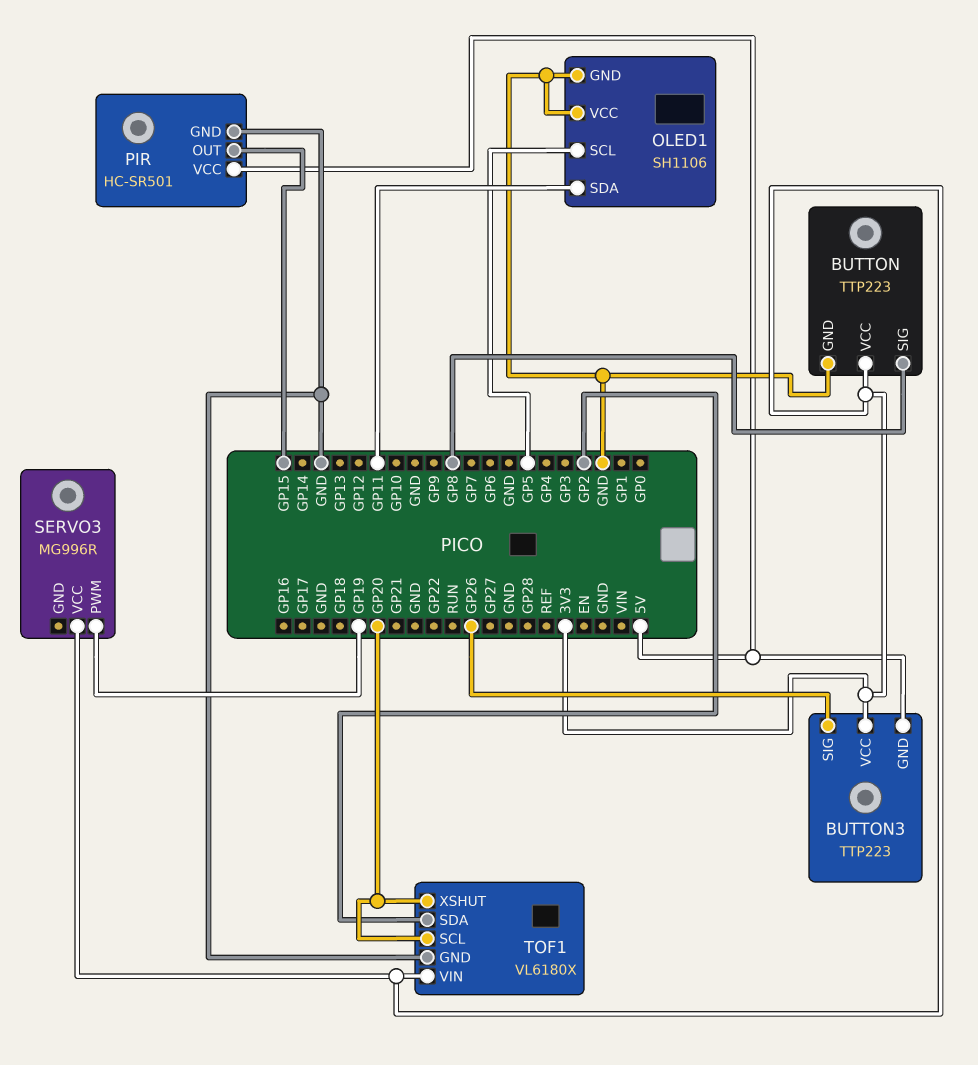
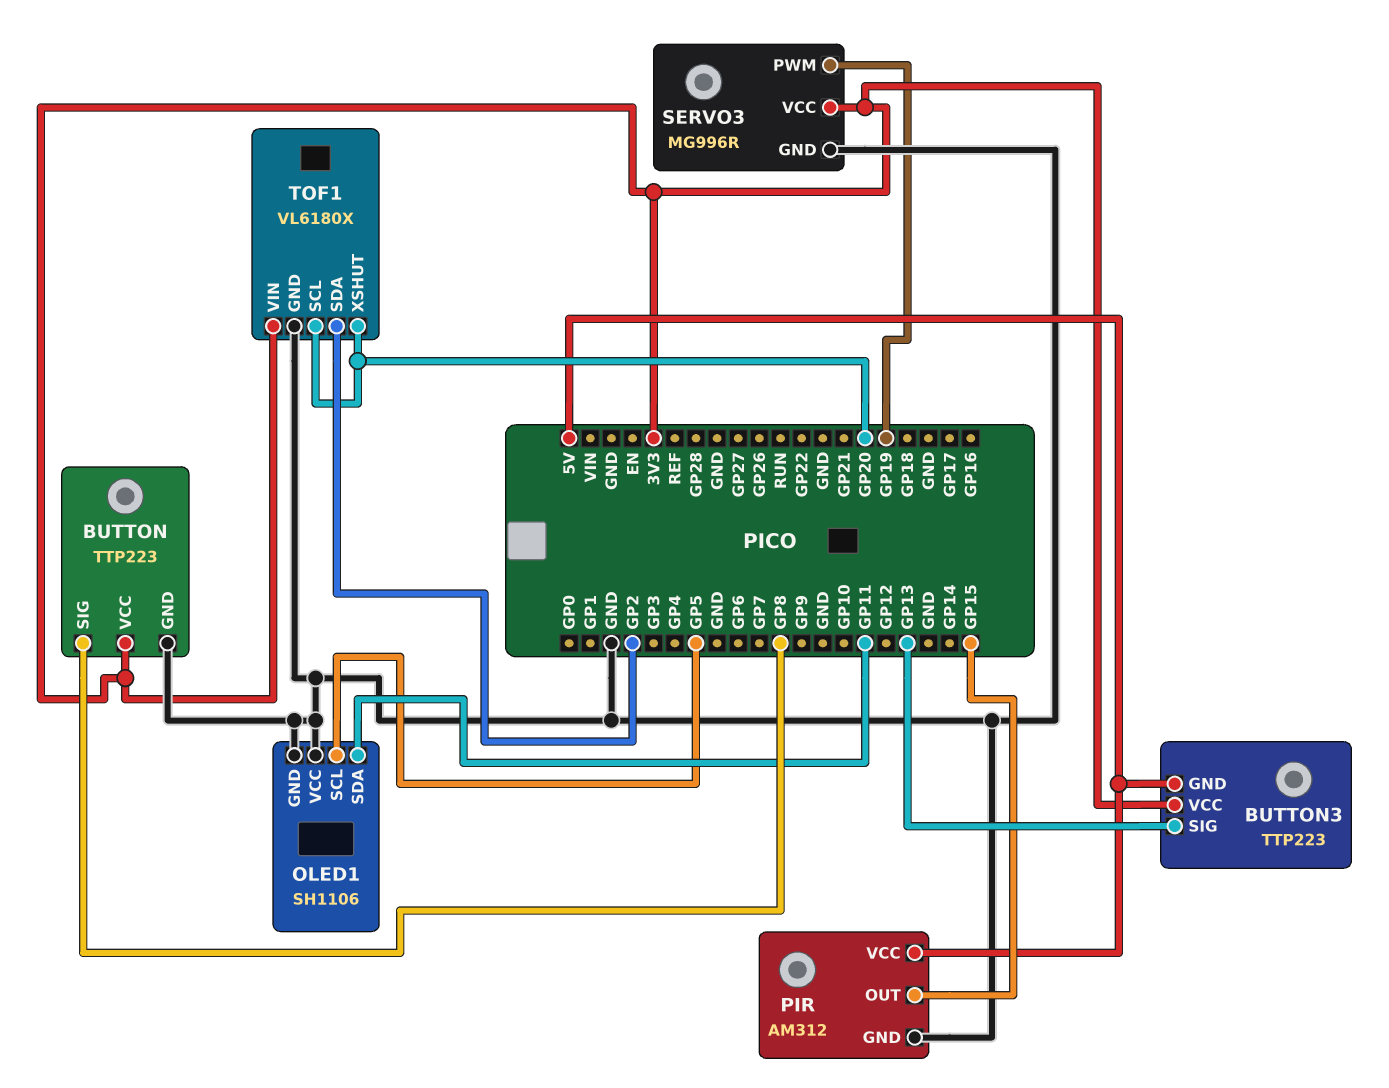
BUTTON3 pin SIG: GP26 -> GP13
PIR: HC-SR501 -> AM312
SERVO3 pin GND: none -> GND

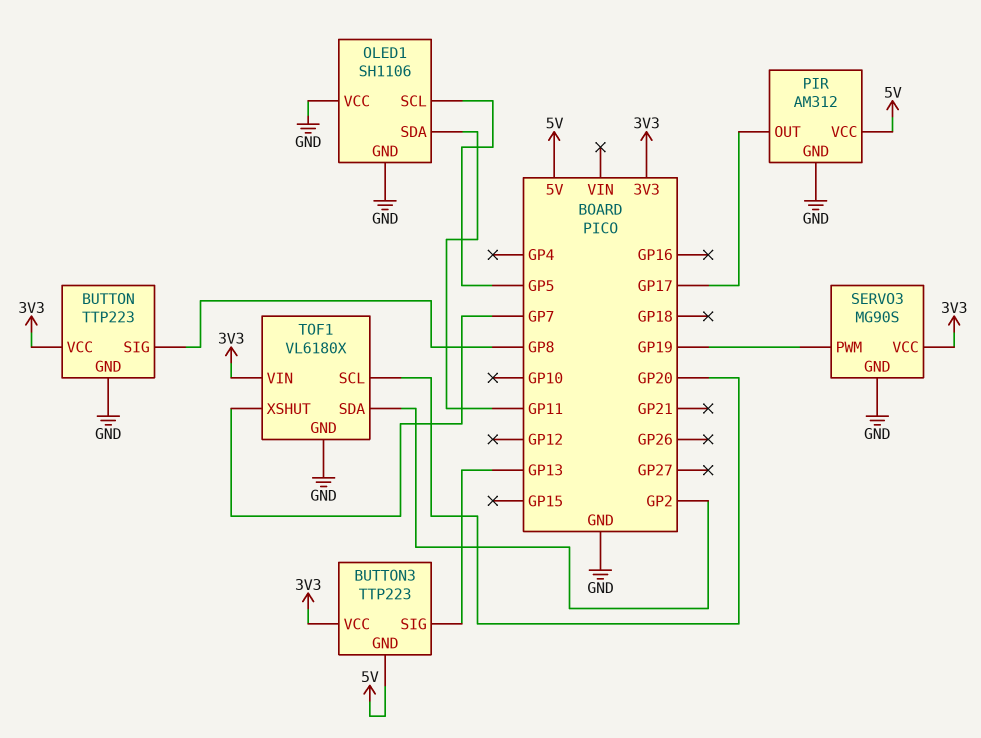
PIR pin OUT: GP15 -> GP17
SERVO3: MG996R -> MG90S
TOF1 pin XSHUT: GP20 -> GP7

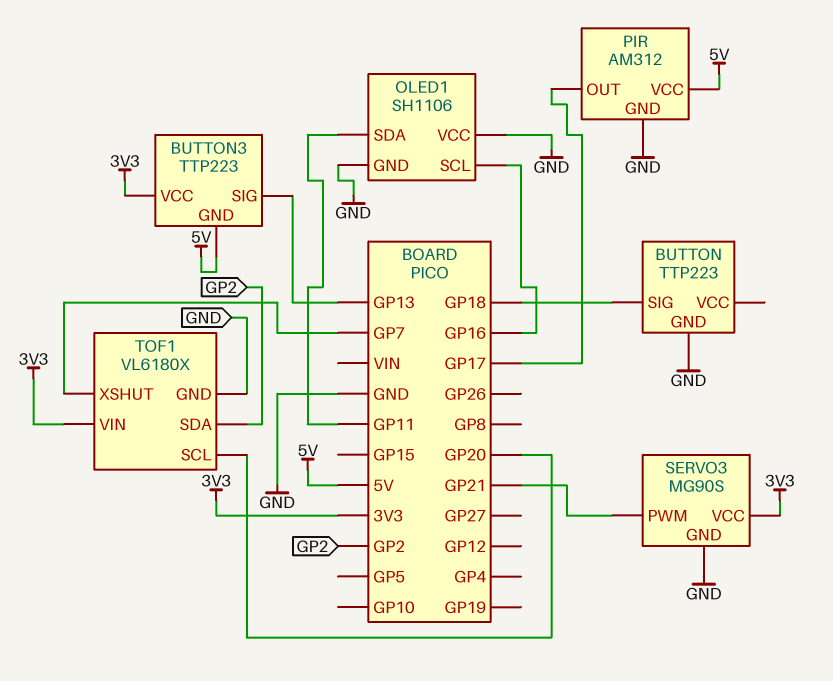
BUTTON pin SIG: GP8 -> GP18
BUTTON pin VCC: 3V3 -> none
OLED1 pin SCL: GP5 -> GP16
SERVO3 pin PWM: GP19 -> GP21

